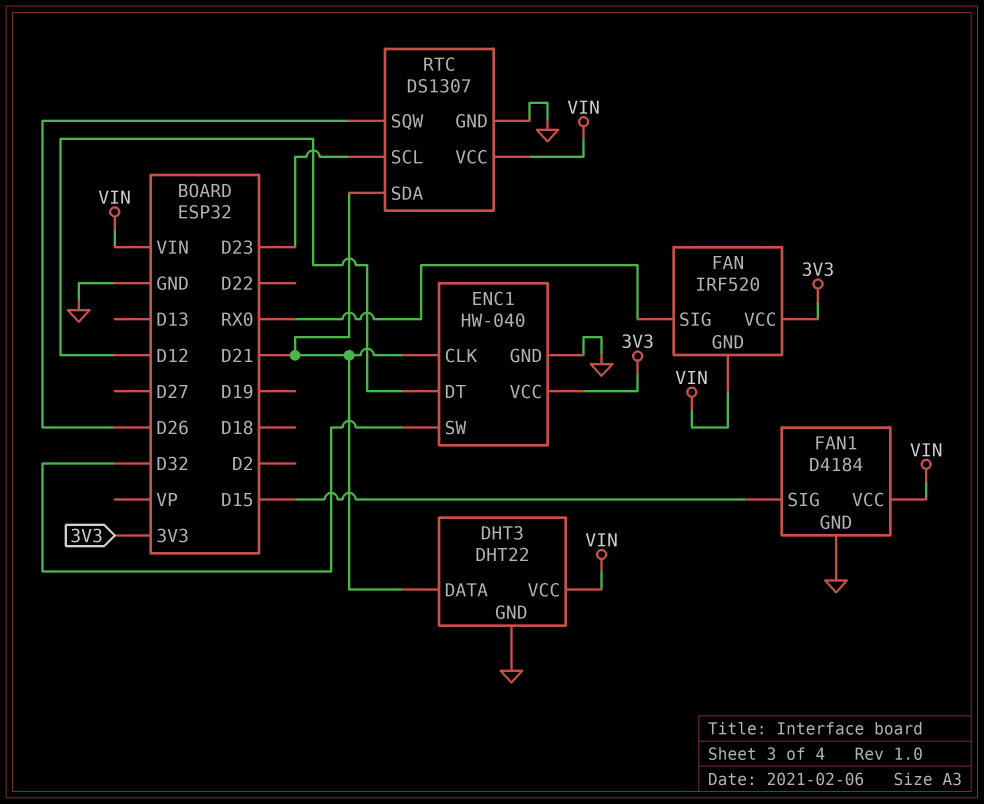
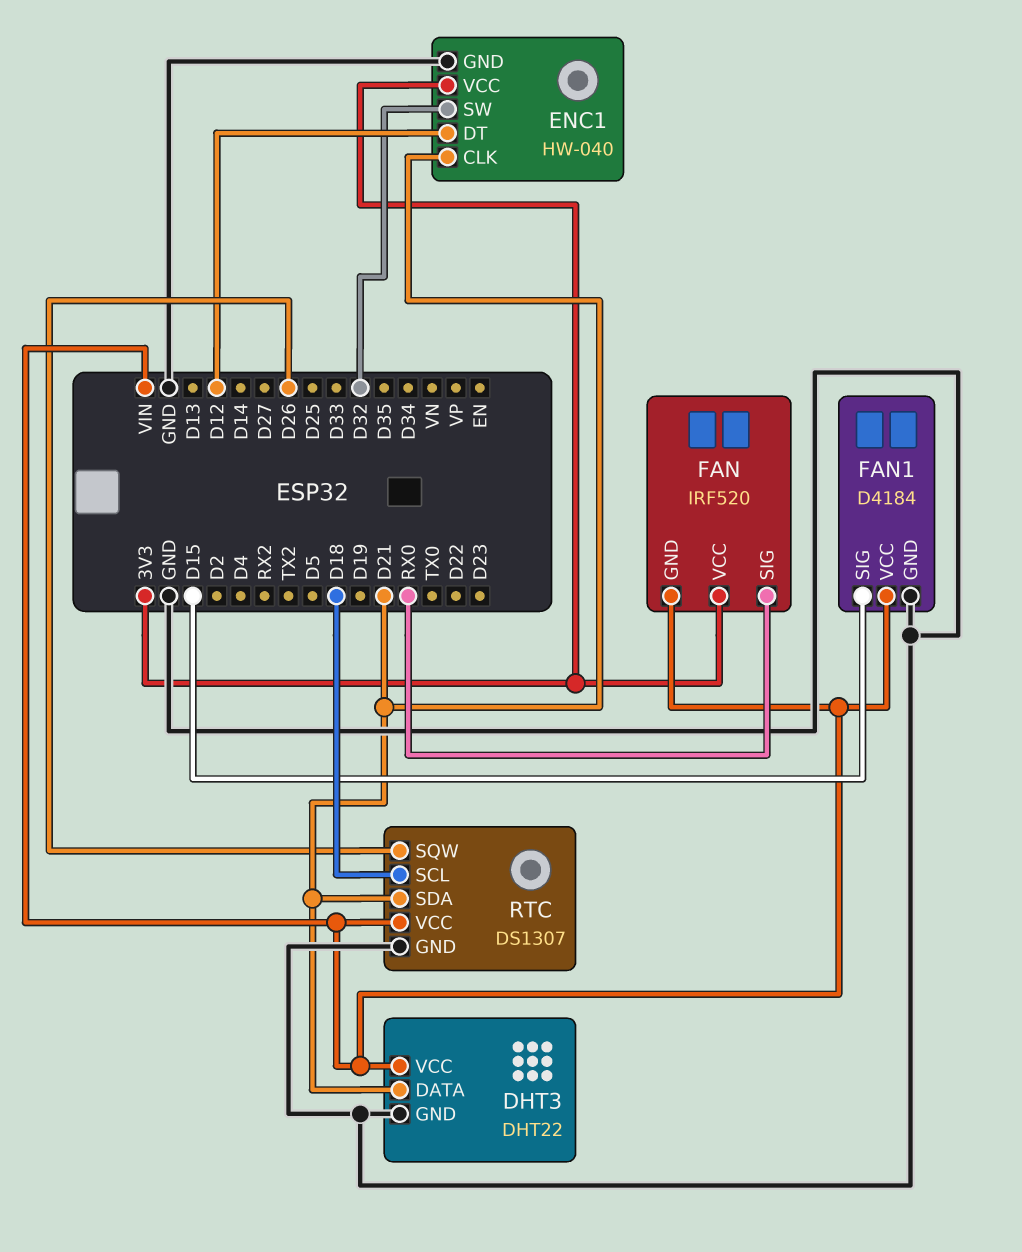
RTC pin SCL: D23 -> D18

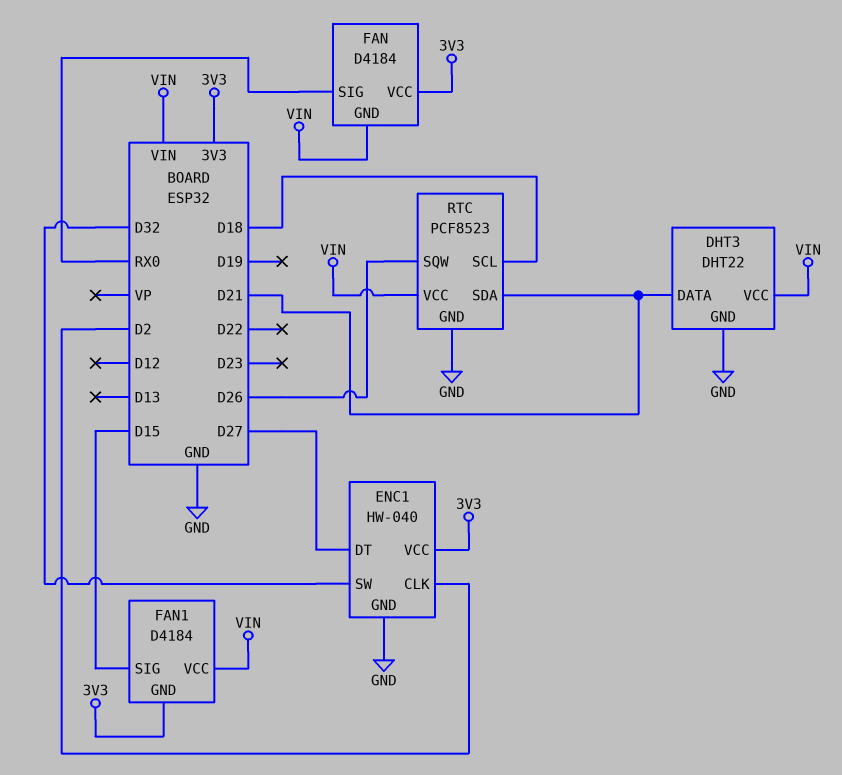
ENC1 pin CLK: D21 -> D2
ENC1 pin DT: D12 -> D27
FAN: IRF520 -> D4184
FAN1 pin GND: GND -> 3V3
RTC: DS1307 -> PCF8523

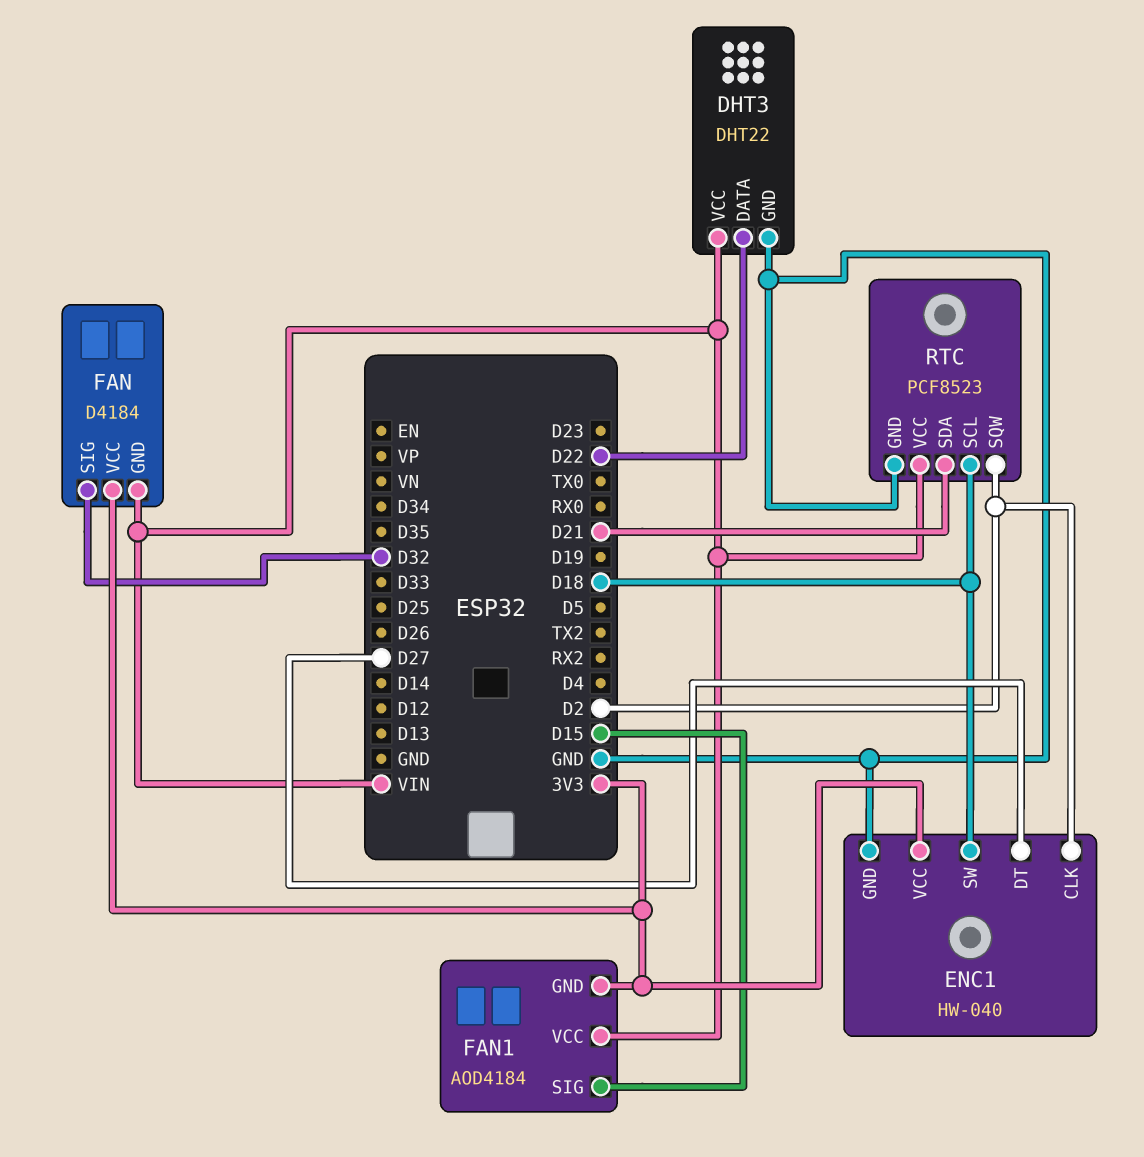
DHT3 pin DATA: D21 -> D22
ENC1 pin SW: D32 -> D18
FAN pin SIG: RX0 -> D32
FAN1: D4184 -> AOD4184
RTC pin SQW: D26 -> D2

